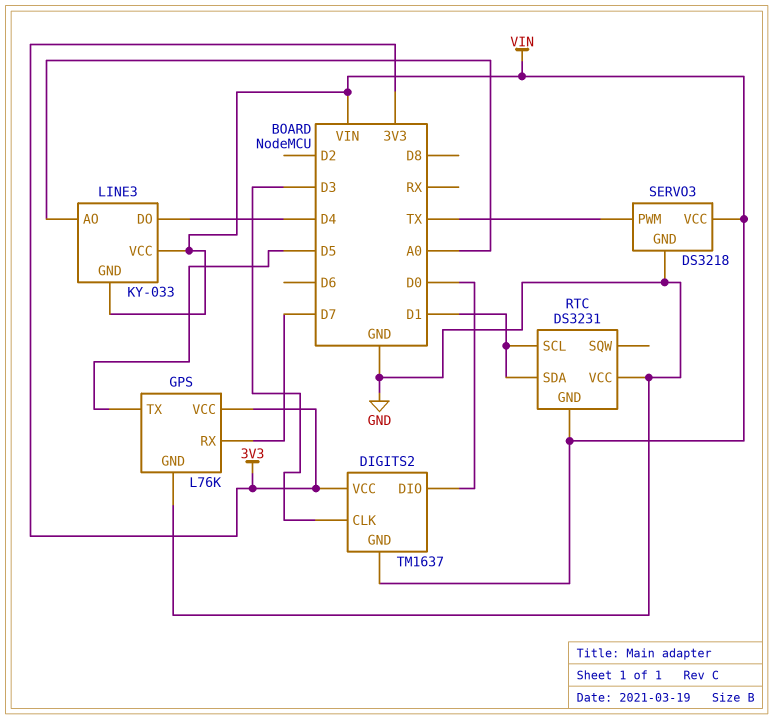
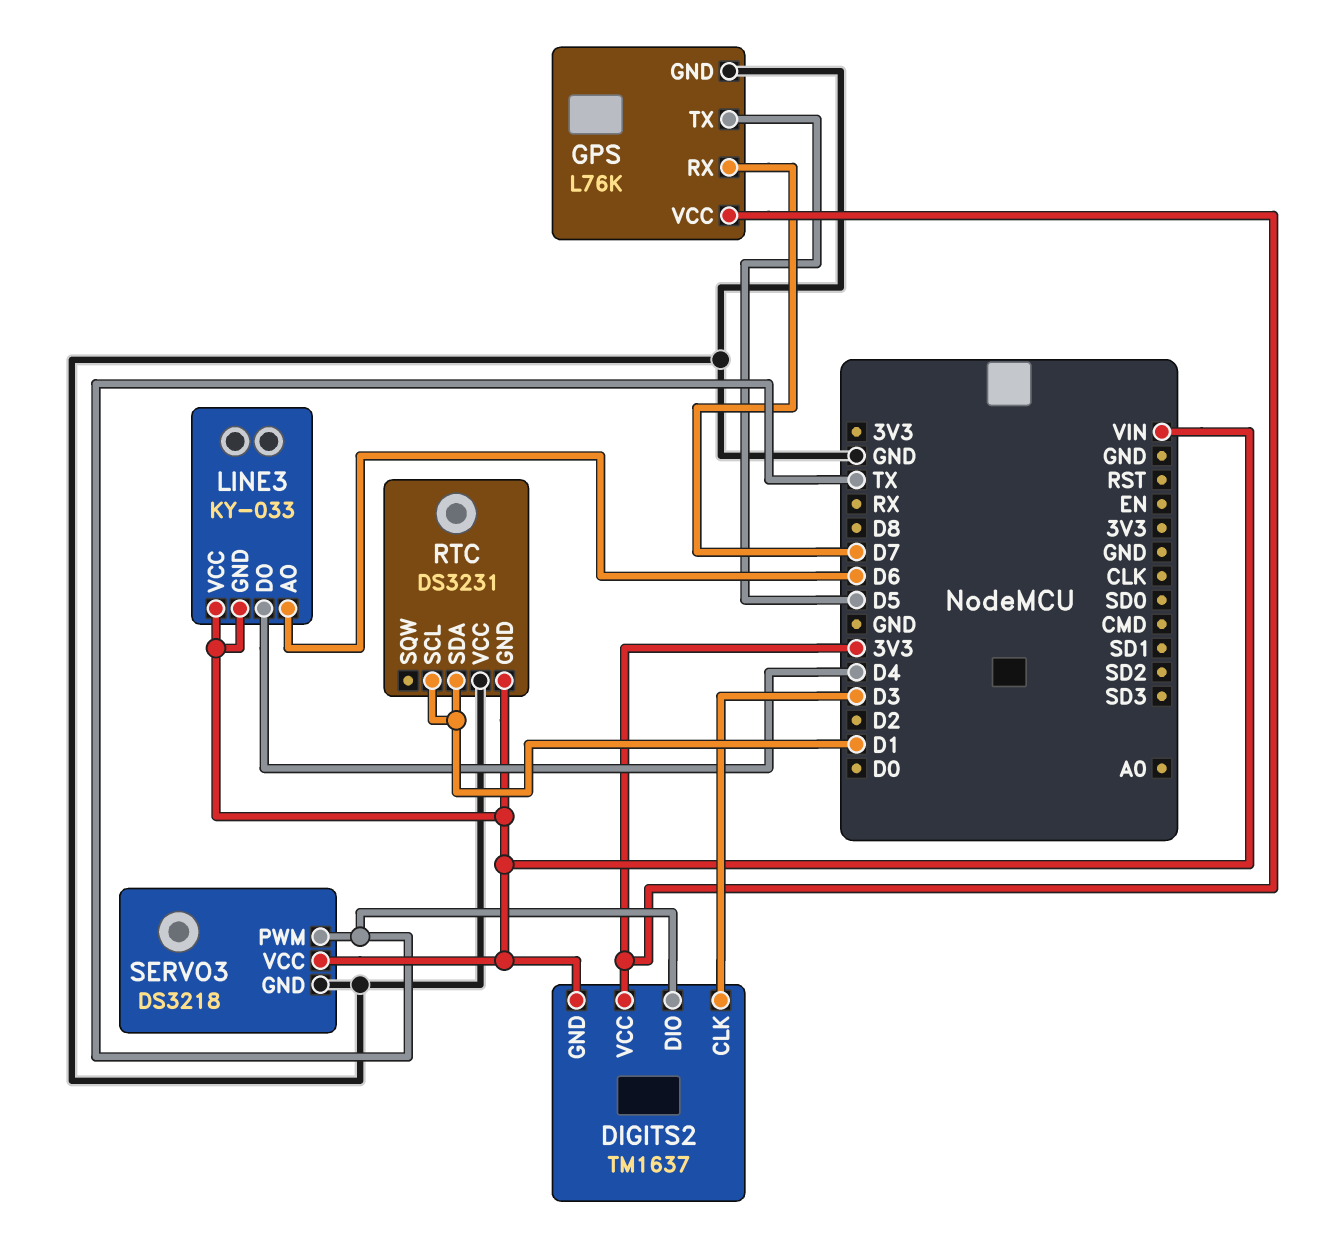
DIGITS2 pin DIO: D0 -> TX
LINE3 pin AO: A0 -> D6

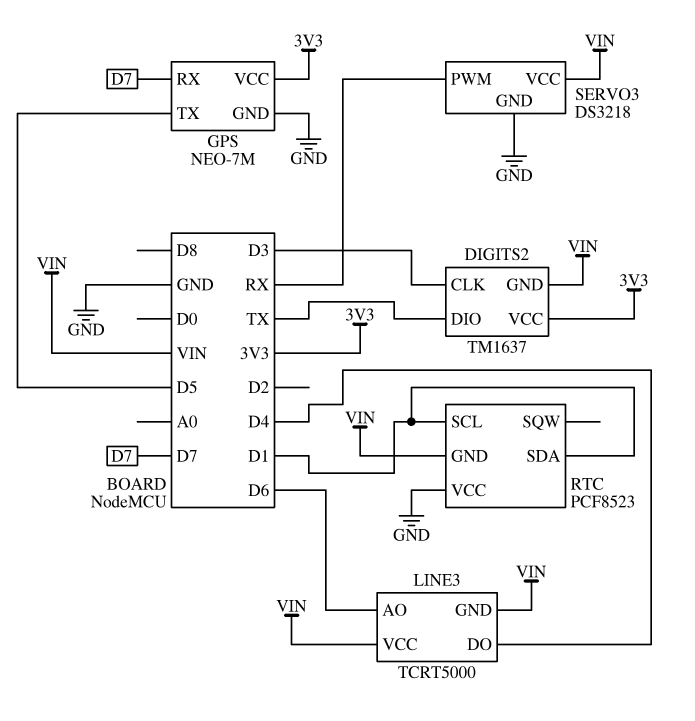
GPS: L76K -> NEO-7M
LINE3: KY-033 -> TCRT5000
RTC: DS3231 -> PCF8523
SERVO3 pin PWM: TX -> RX

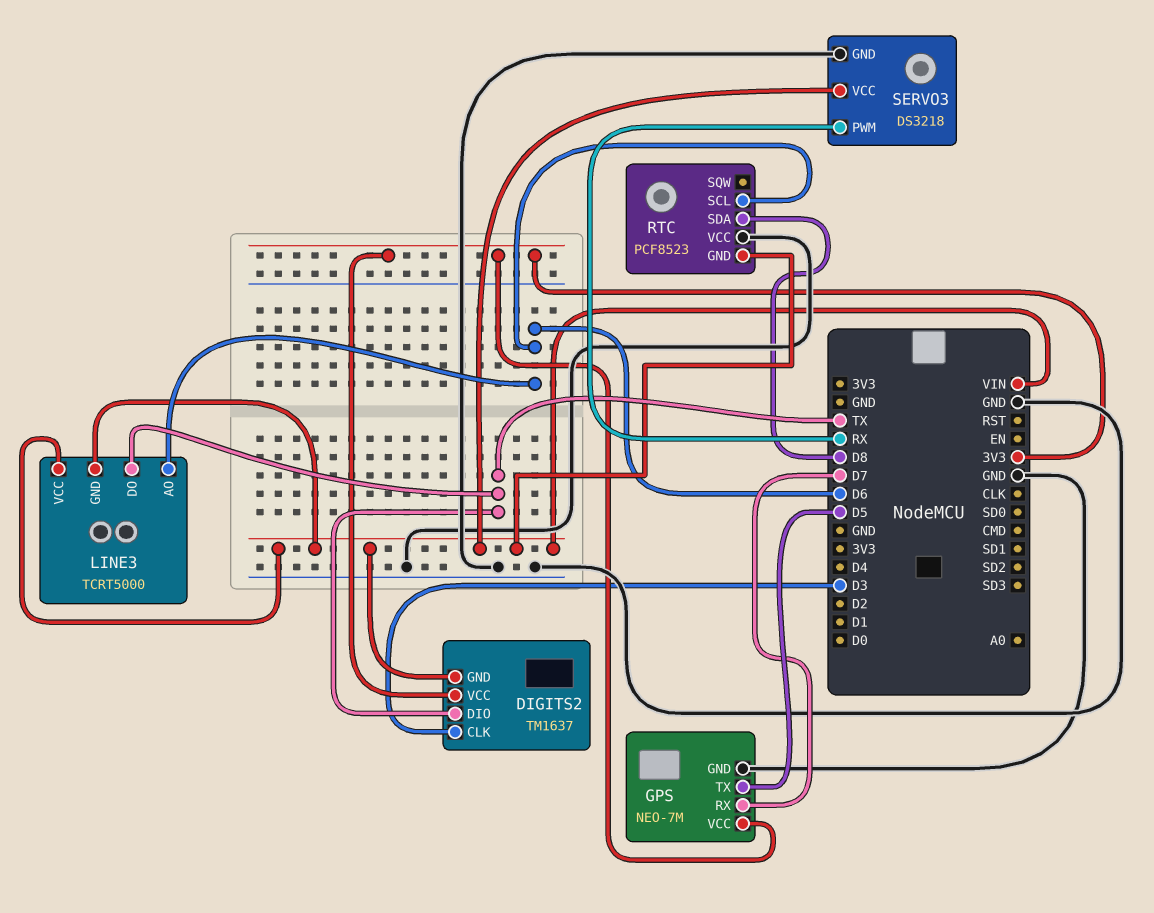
LINE3 pin DO: D4 -> TX
RTC pin SCL: D1 -> D6
RTC pin SDA: D1 -> D8

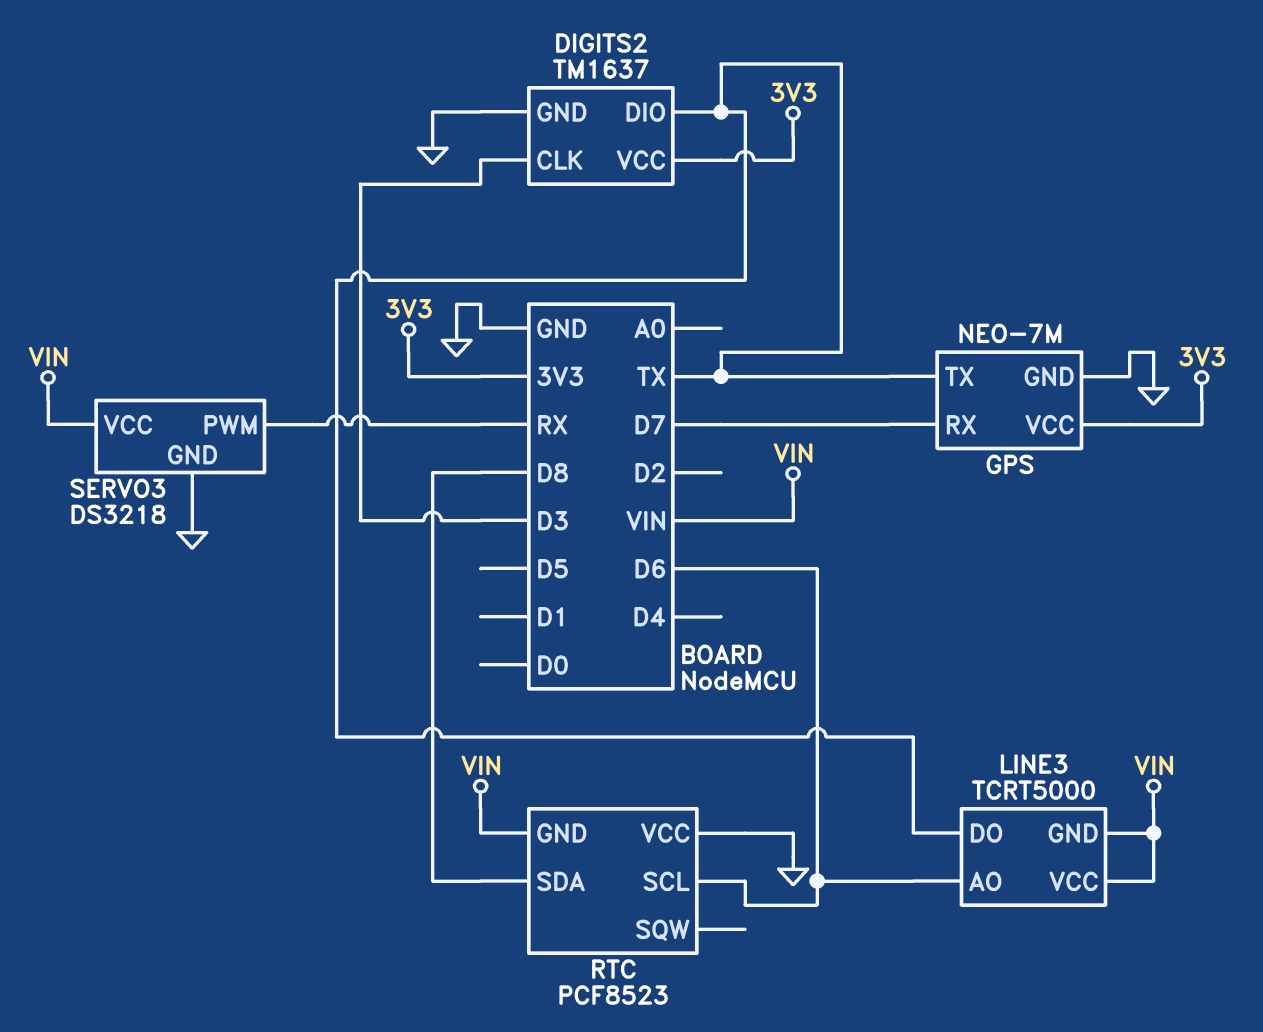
DIGITS2 pin GND: VIN -> GND
GPS pin TX: D5 -> TX

